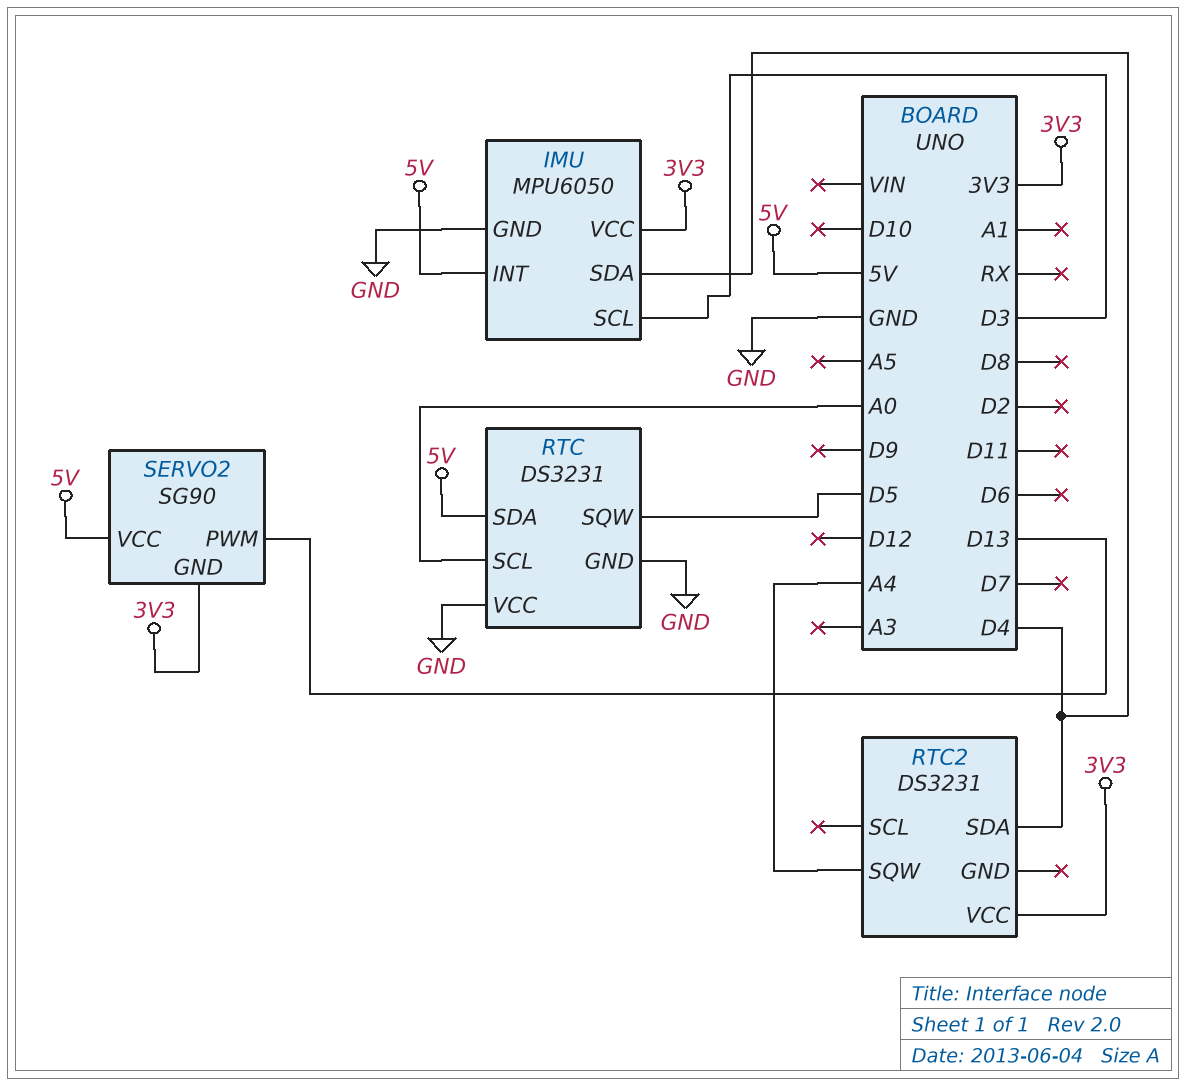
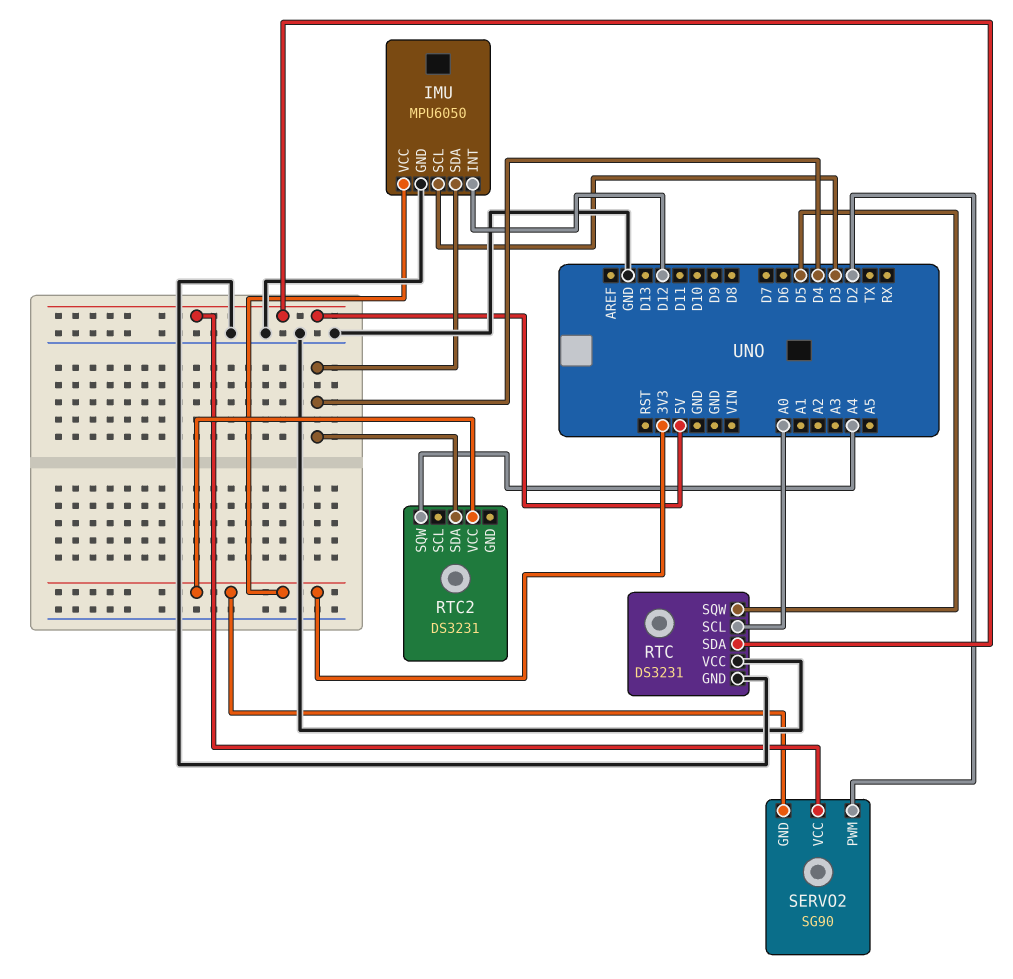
IMU pin INT: 5V -> D12
SERVO2 pin PWM: D13 -> D2

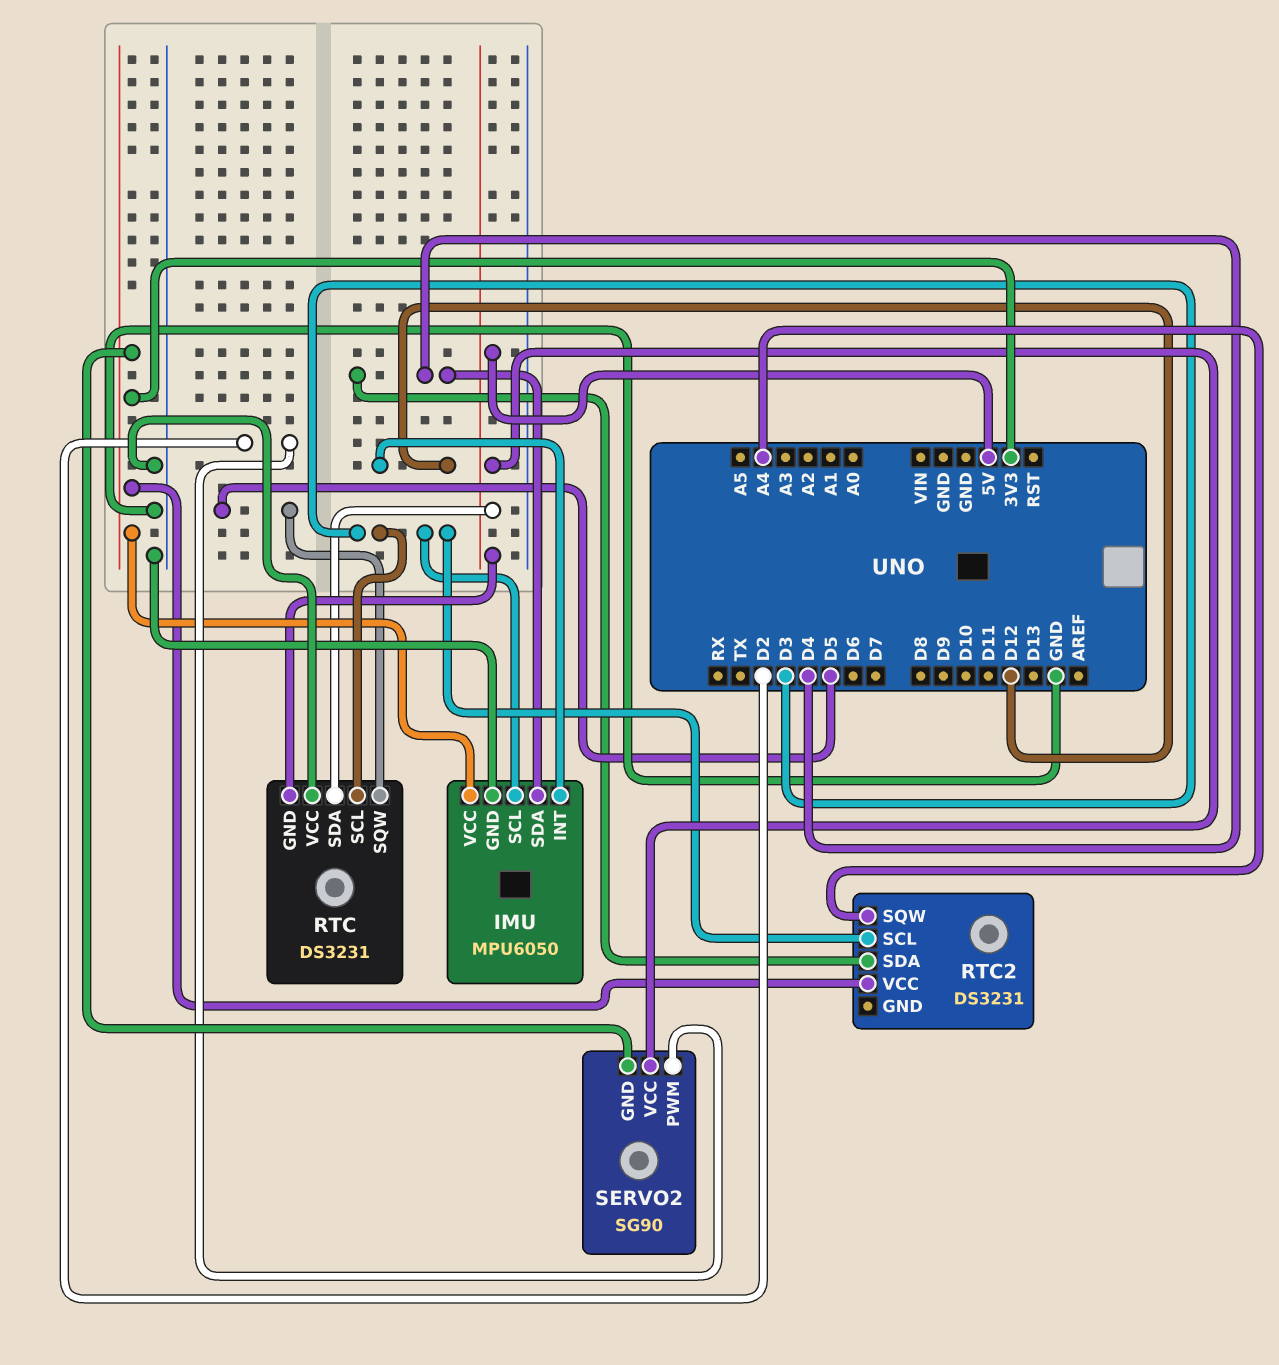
RTC pin GND: GND -> 5V
RTC pin SCL: A0 -> D3
RTC2 pin SCL: none -> D3

